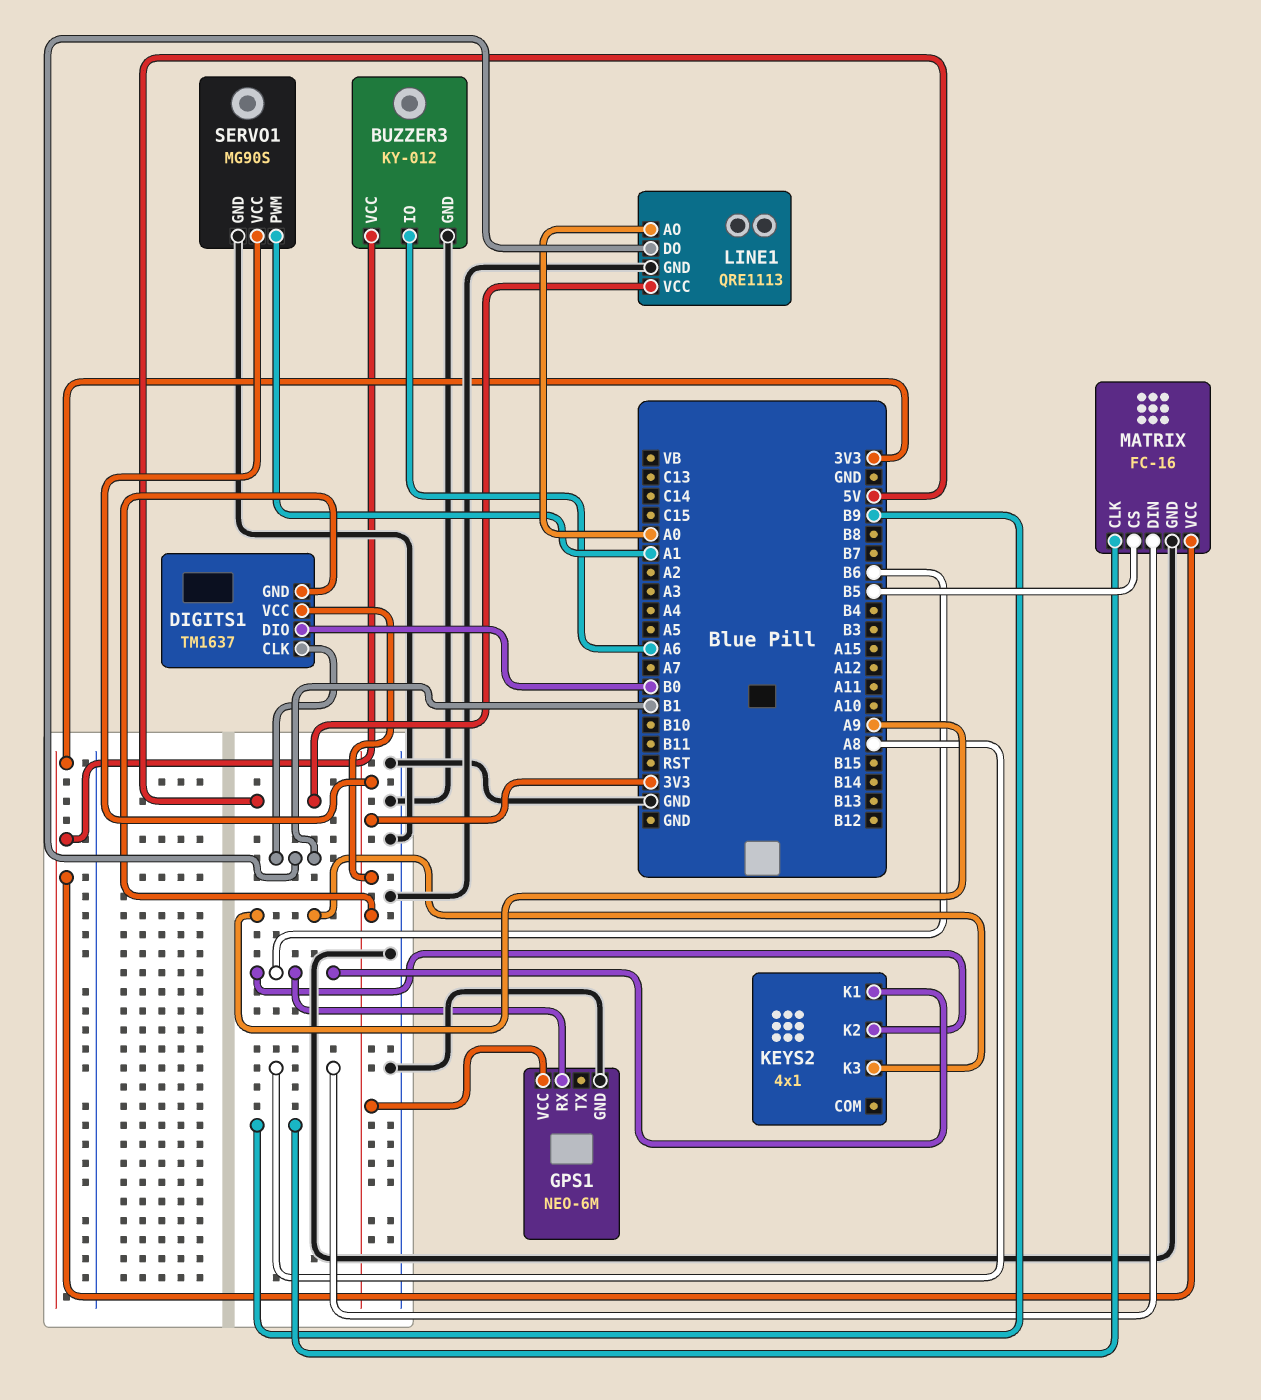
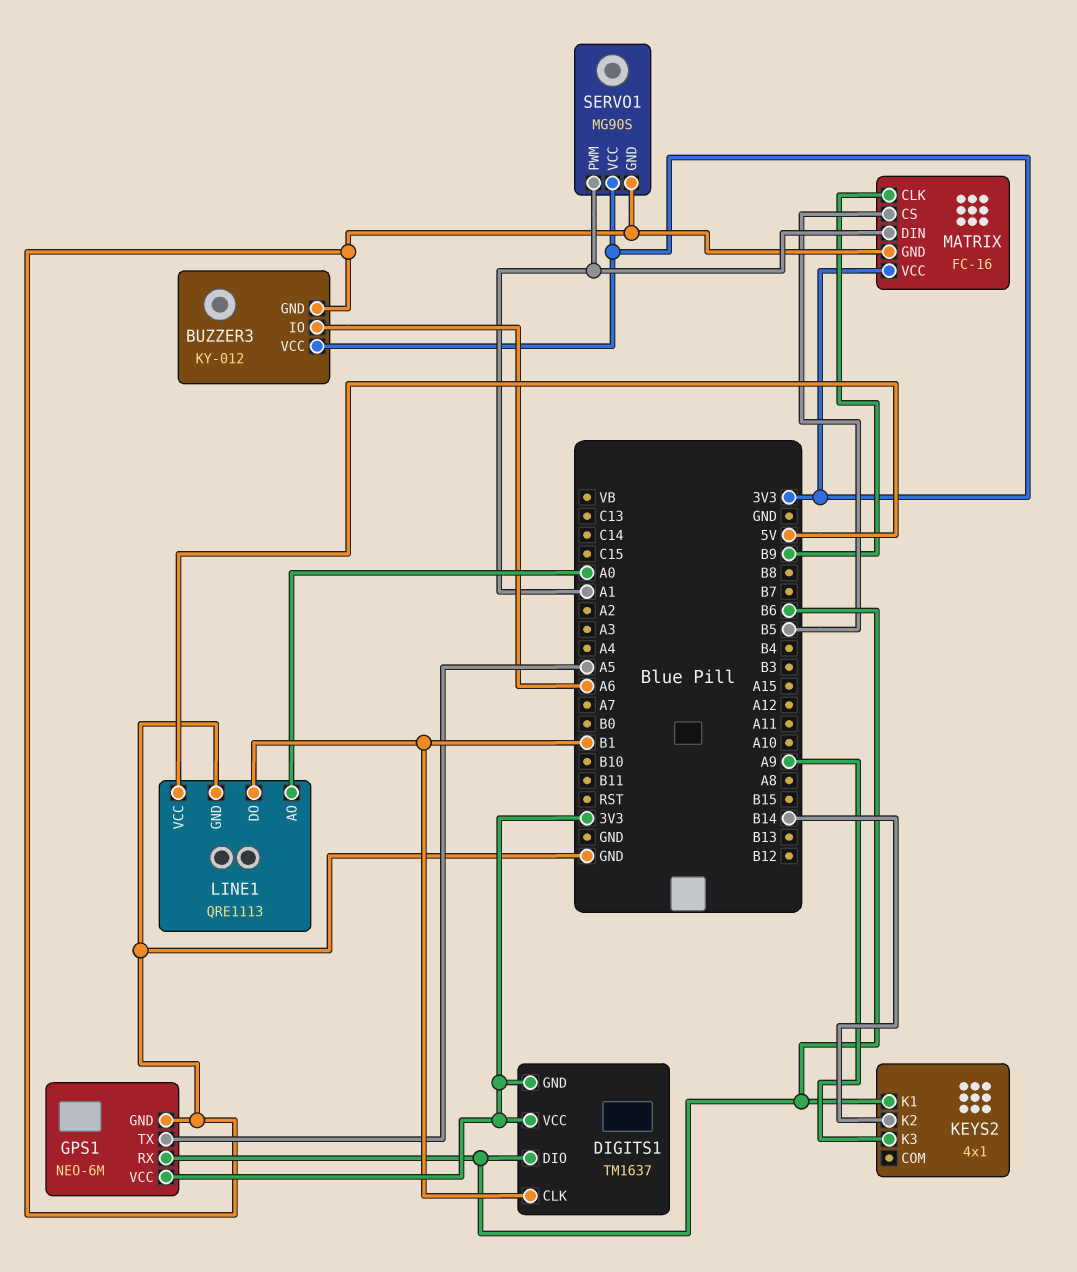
DIGITS1 pin DIO: B0 -> B6
GPS1 pin TX: none -> A5
KEYS2 pin K2: B6 -> B14
MATRIX pin DIN: A8 -> A1

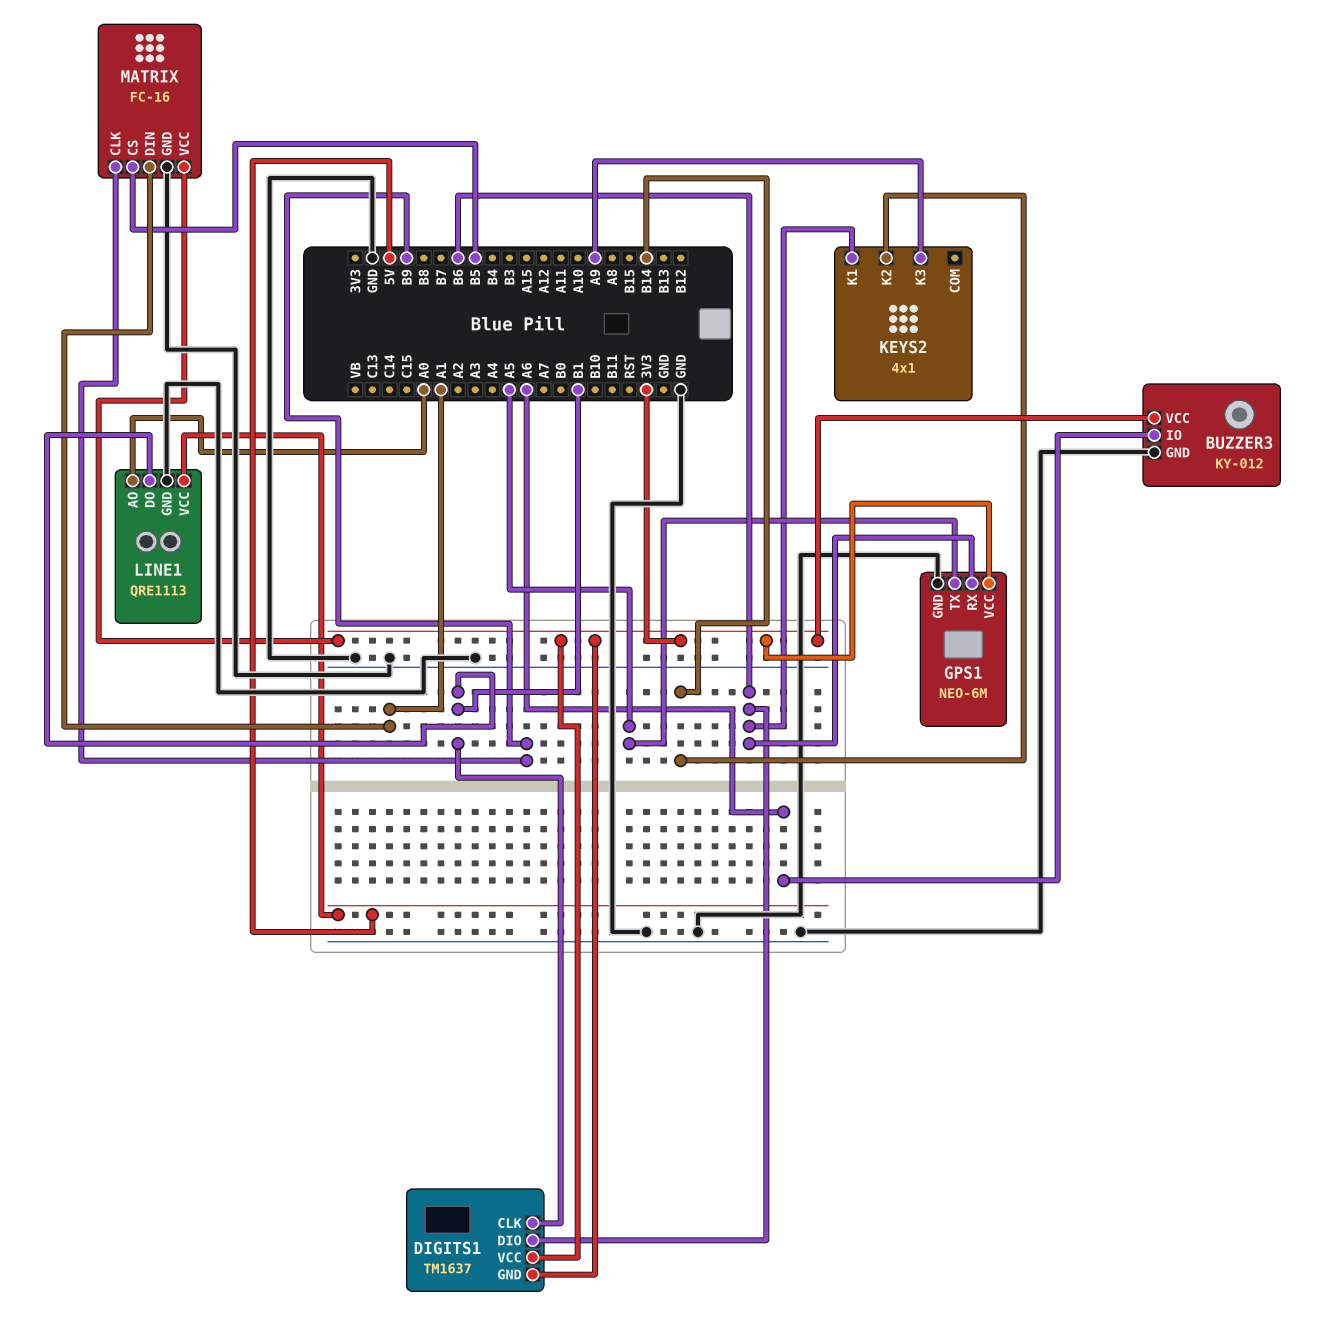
SERVO1: MG90S -> none
SERVO1 pin GND: GND -> none
SERVO1 pin PWM: A1 -> none
SERVO1 pin VCC: 3V3 -> none

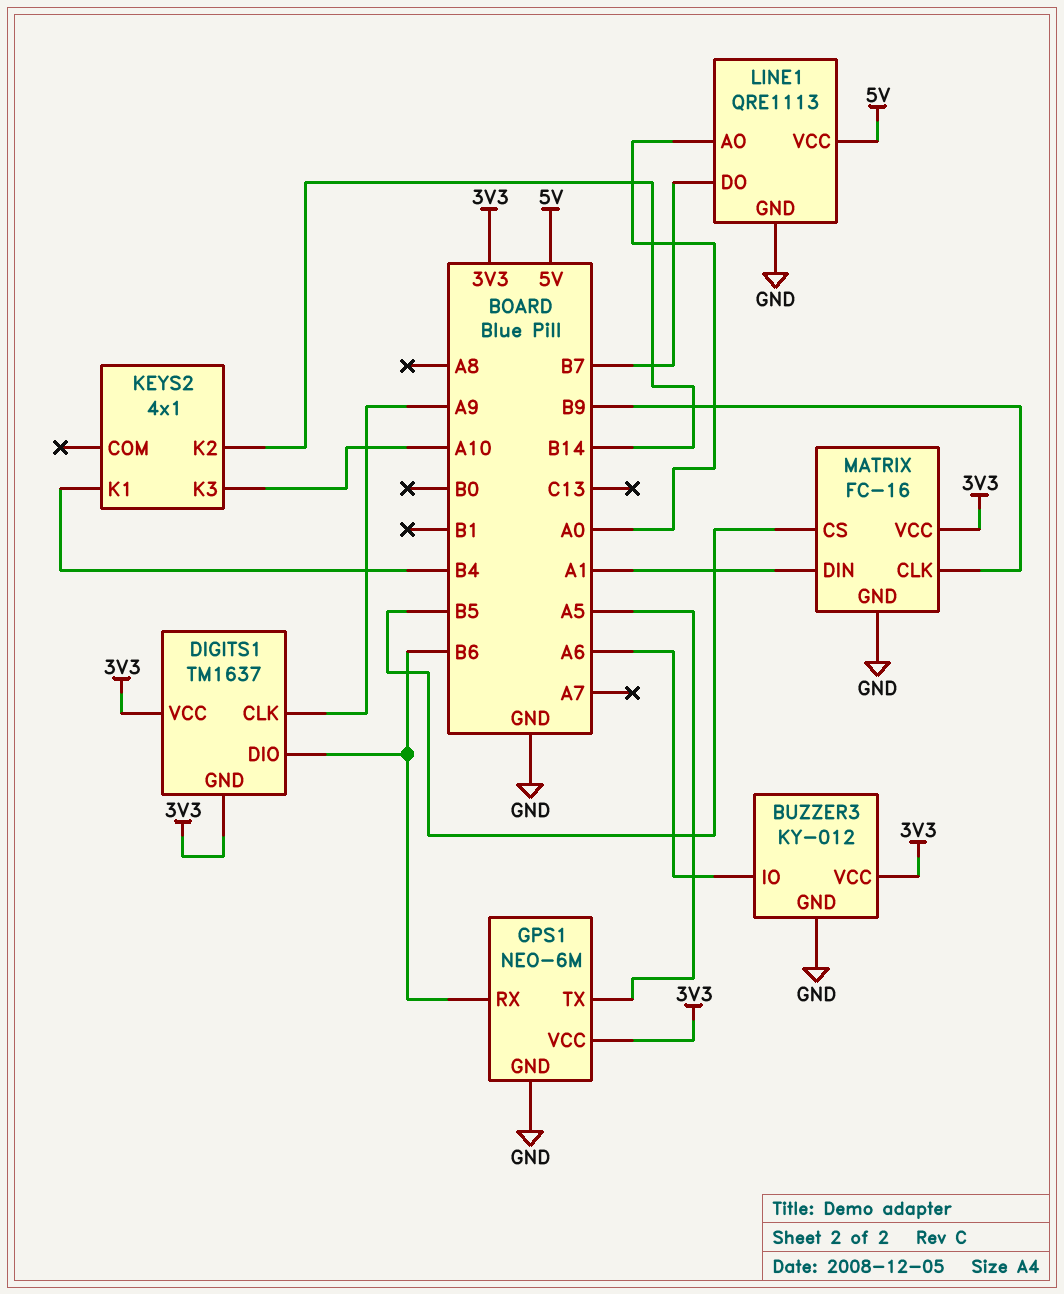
DIGITS1 pin CLK: B1 -> A9
KEYS2 pin K1: B6 -> B4
KEYS2 pin K3: A9 -> A10
LINE1 pin DO: B1 -> B7

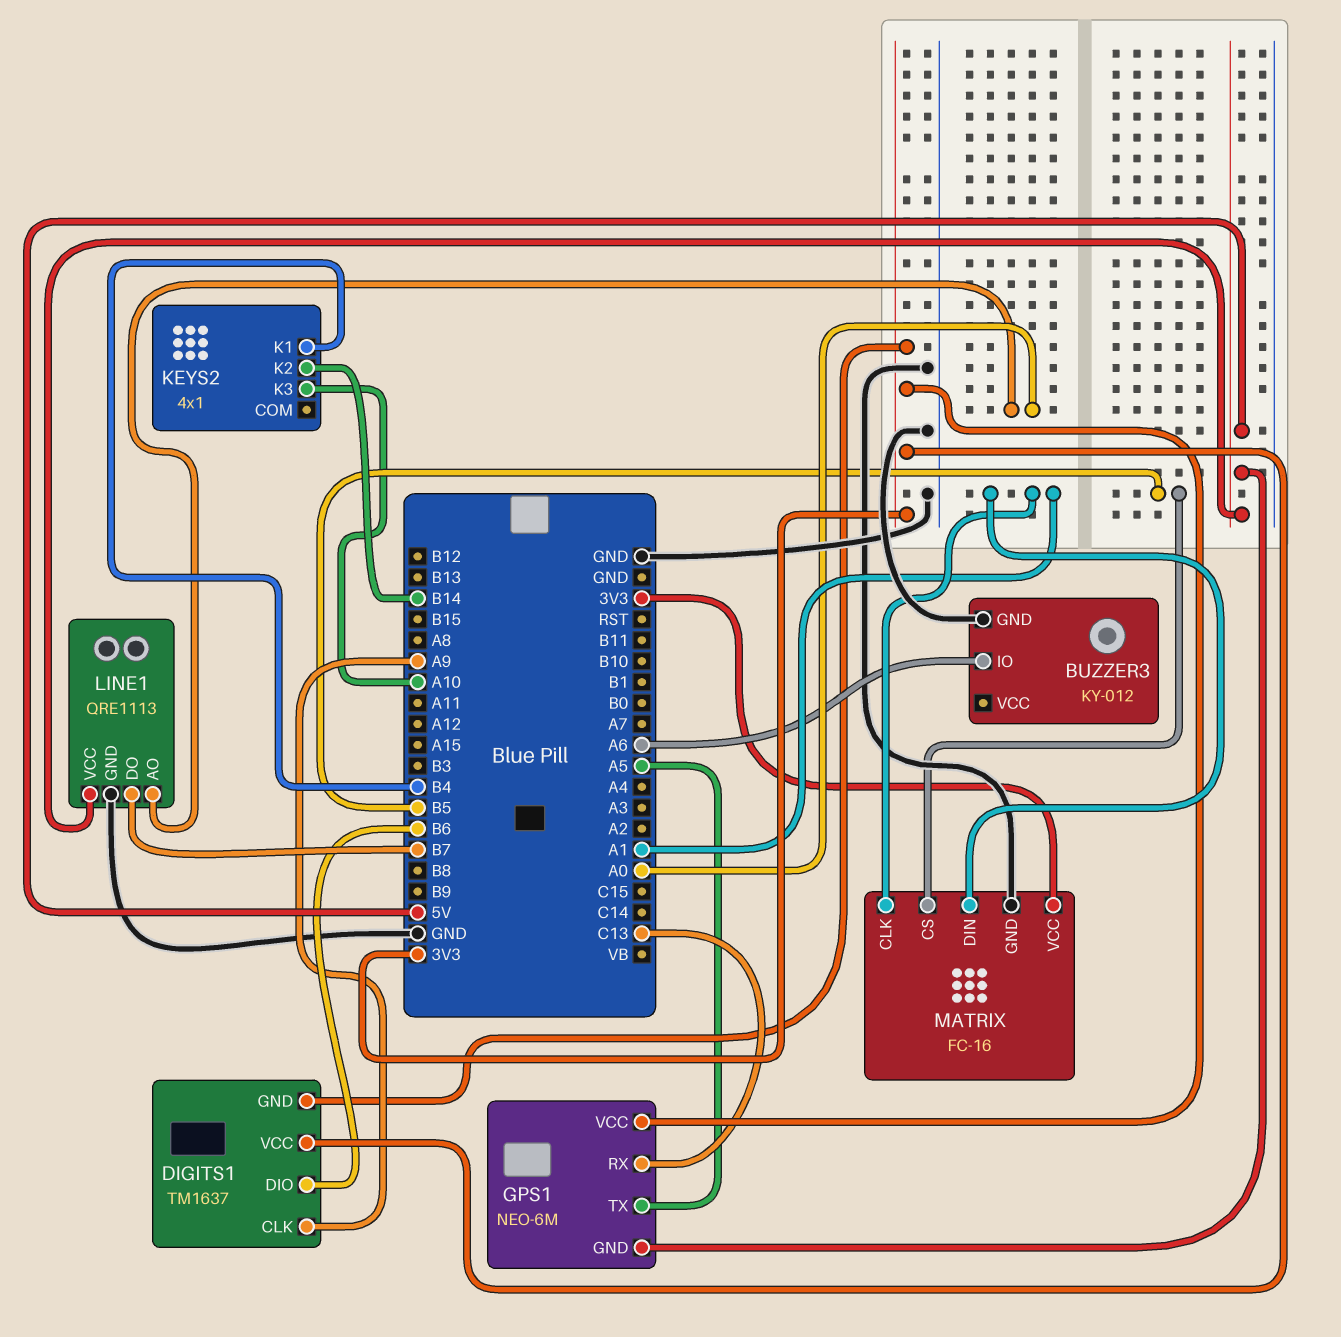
BUZZER3 pin VCC: 3V3 -> none
GPS1 pin GND: GND -> 5V
GPS1 pin RX: B6 -> C13
MATRIX pin CLK: B9 -> A1

